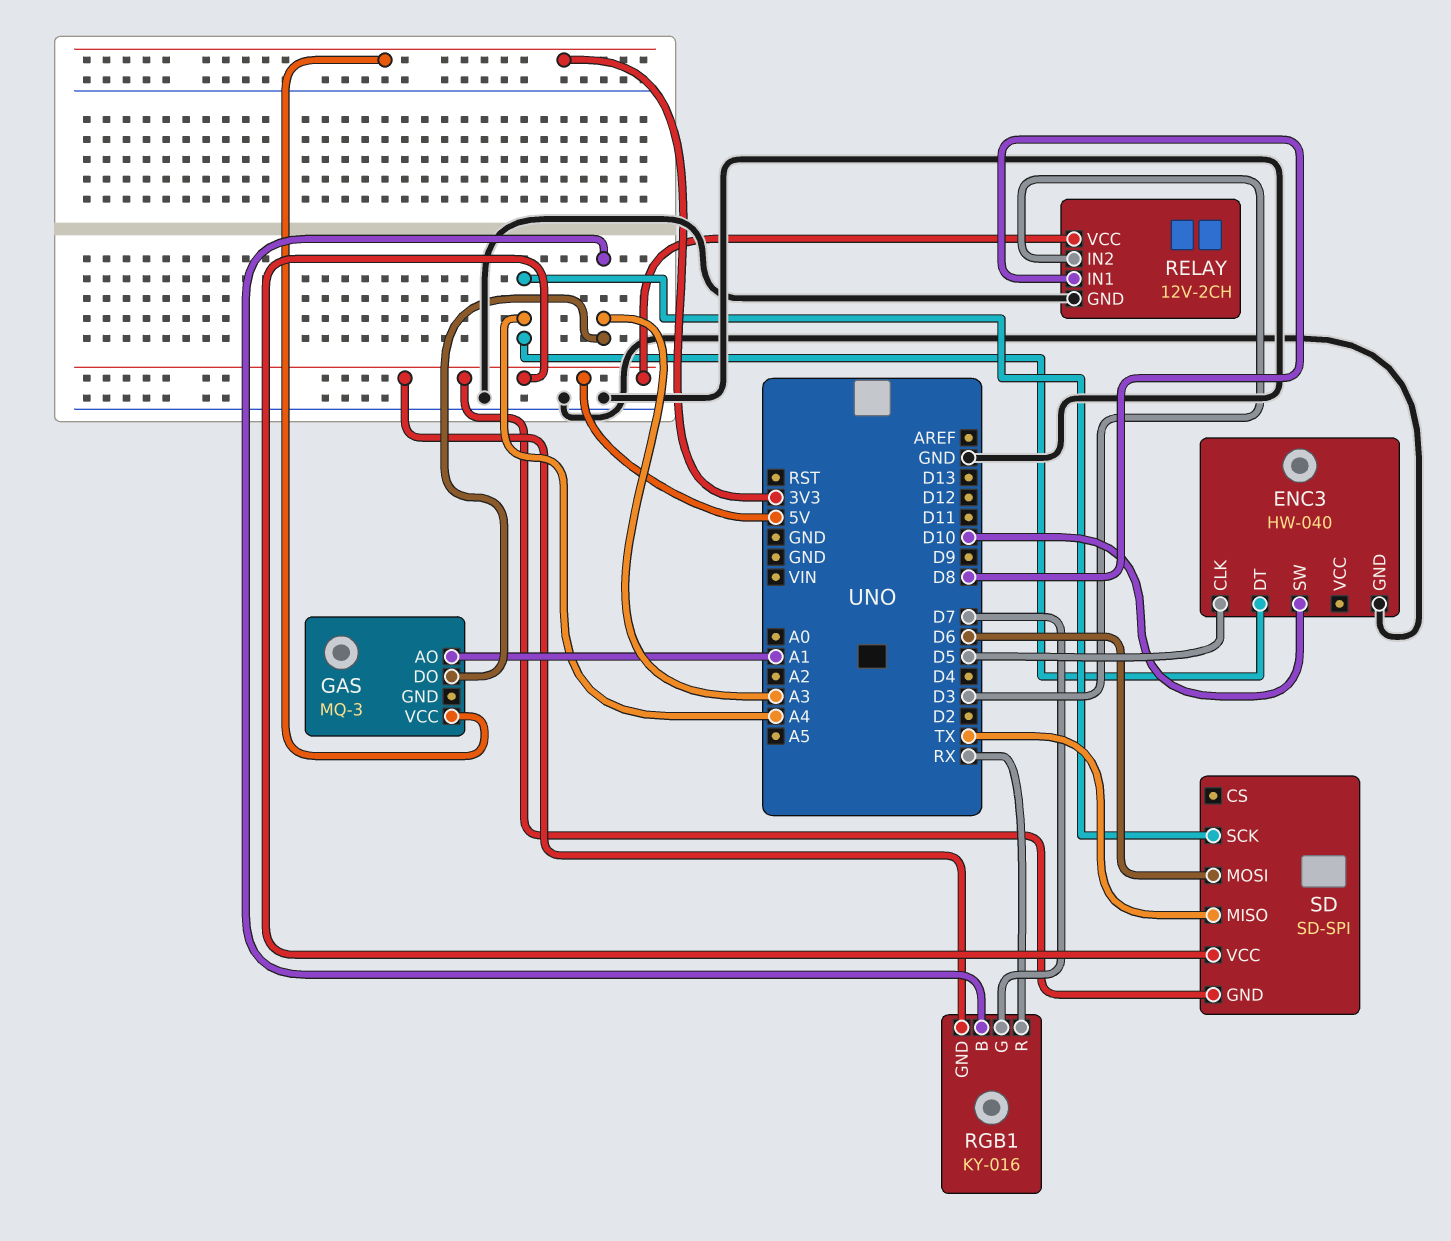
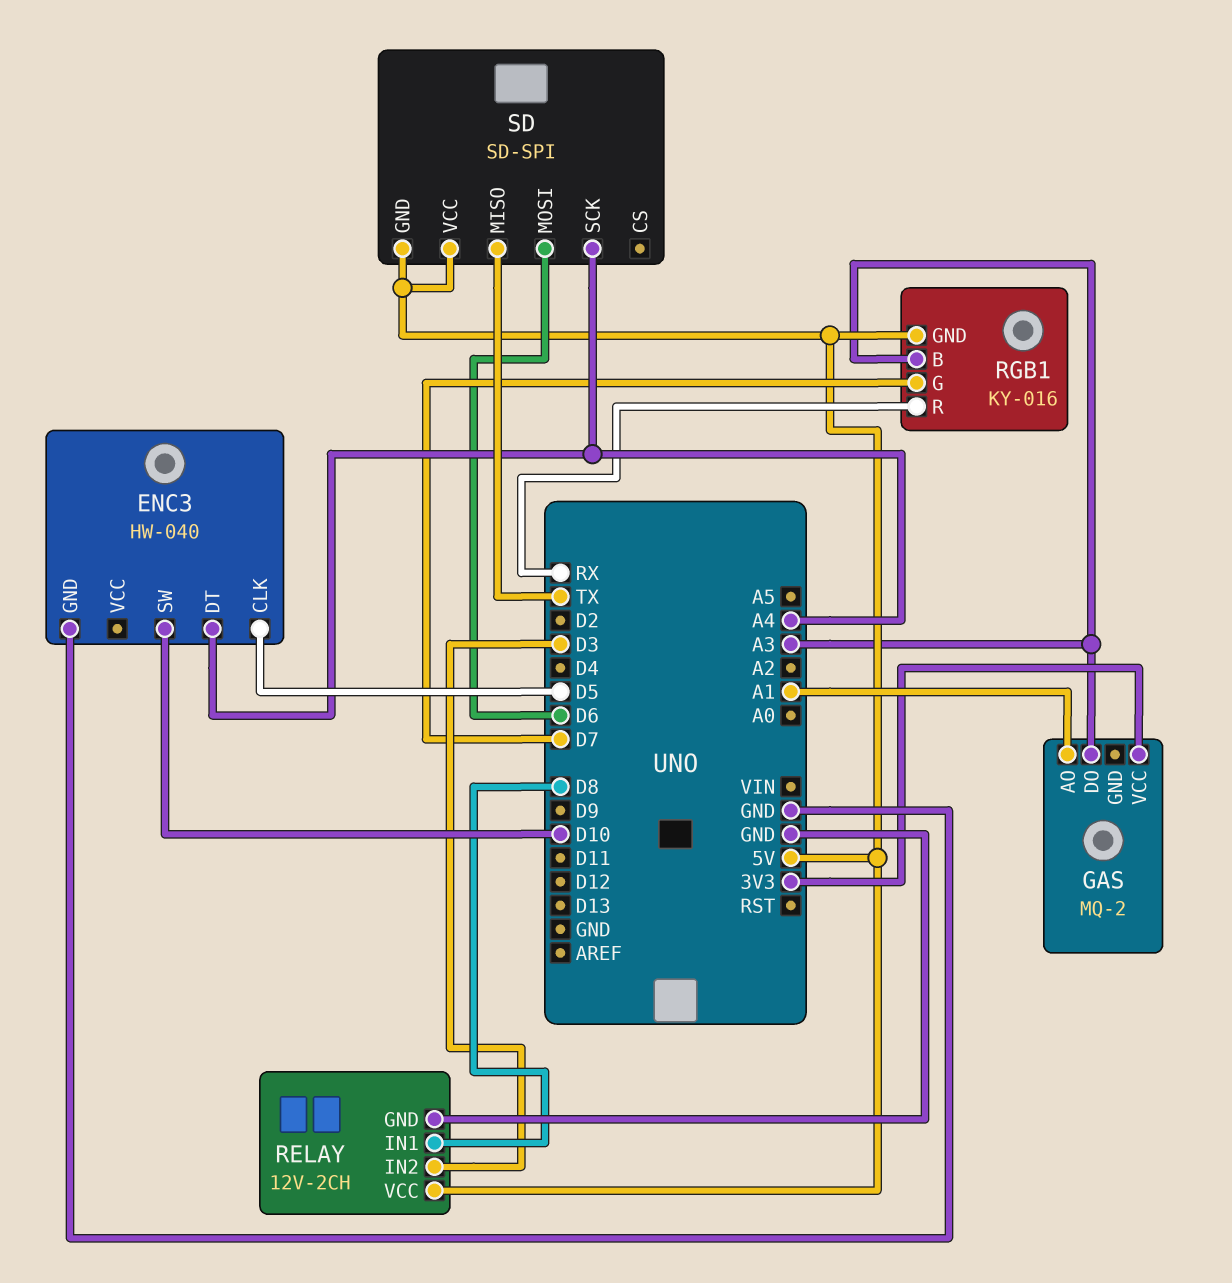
GAS: MQ-3 -> MQ-2

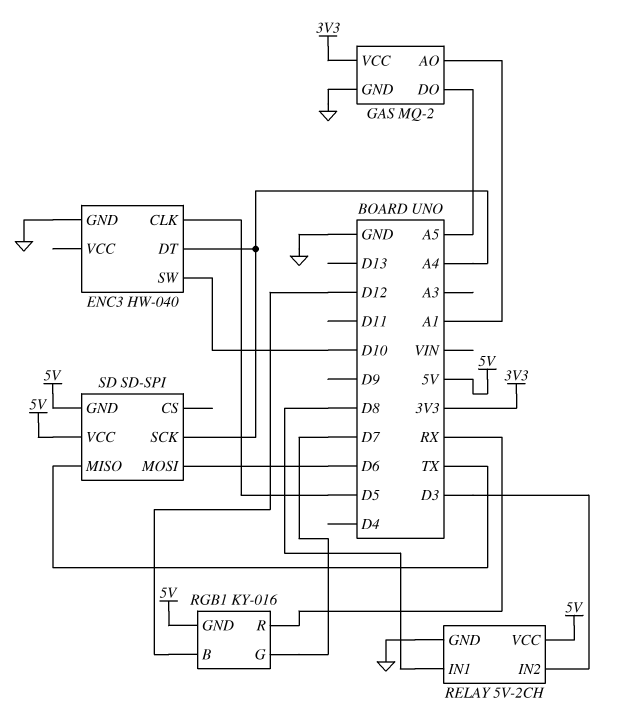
GAS pin DO: A3 -> A5
GAS pin GND: none -> GND
RELAY: 12V-2CH -> 5V-2CH
RGB1 pin B: A3 -> D12

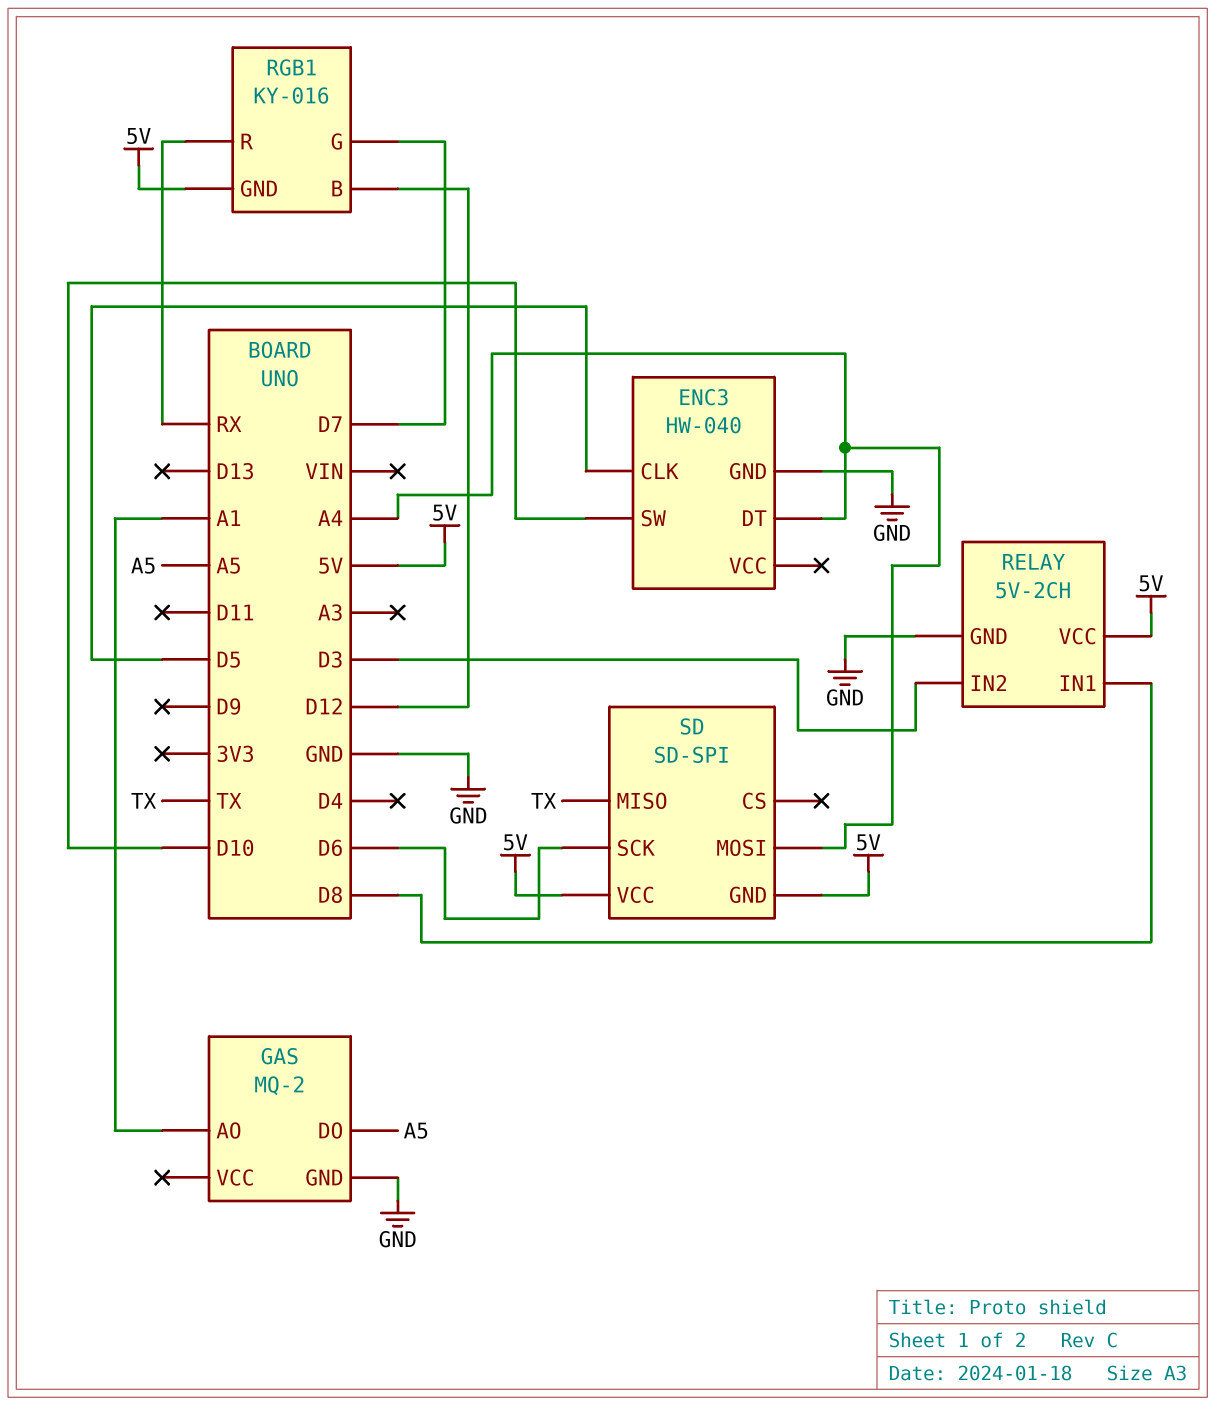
GAS pin VCC: 3V3 -> none
SD pin MOSI: D6 -> A4
SD pin SCK: A4 -> D6

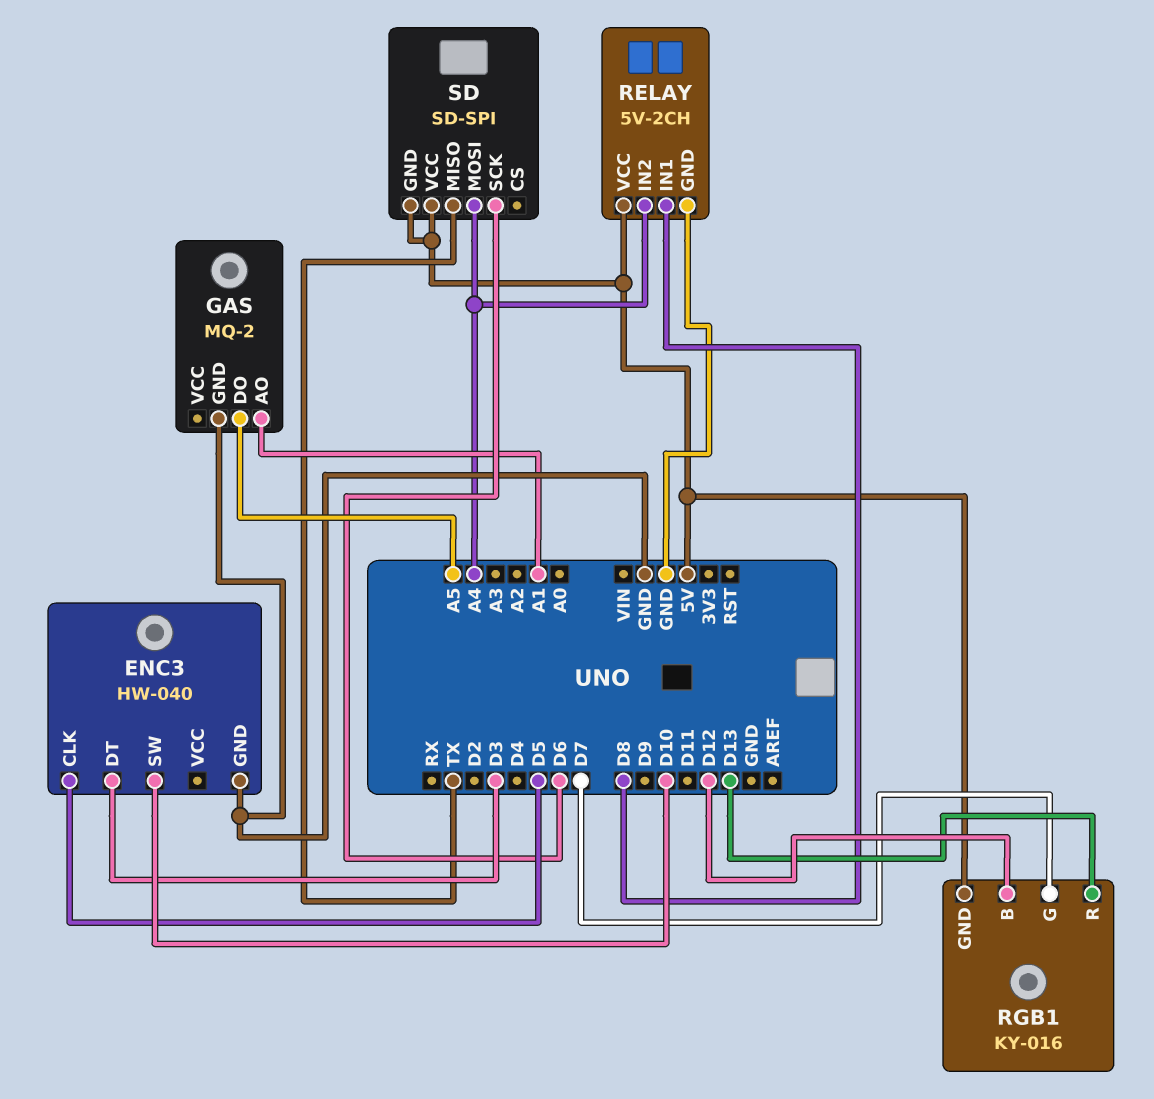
ENC3 pin DT: A4 -> D3
RELAY pin IN2: D3 -> A4
RGB1 pin R: RX -> D13

